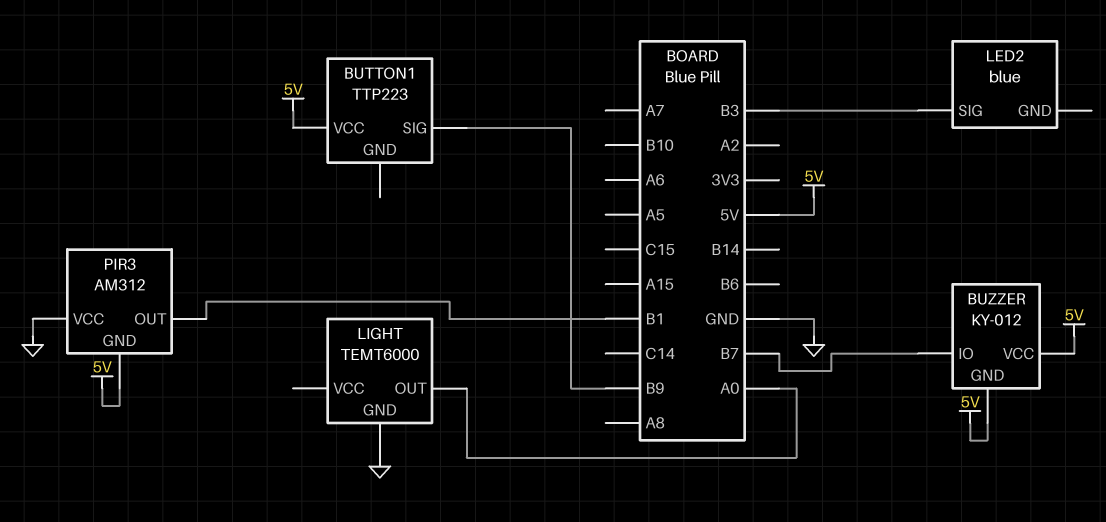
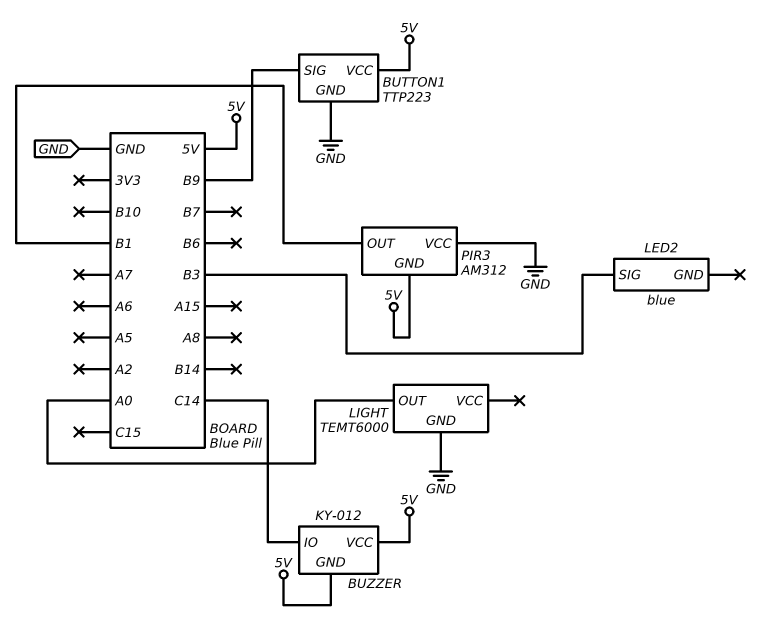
BUTTON1 pin GND: none -> GND
BUZZER pin IO: B7 -> C14

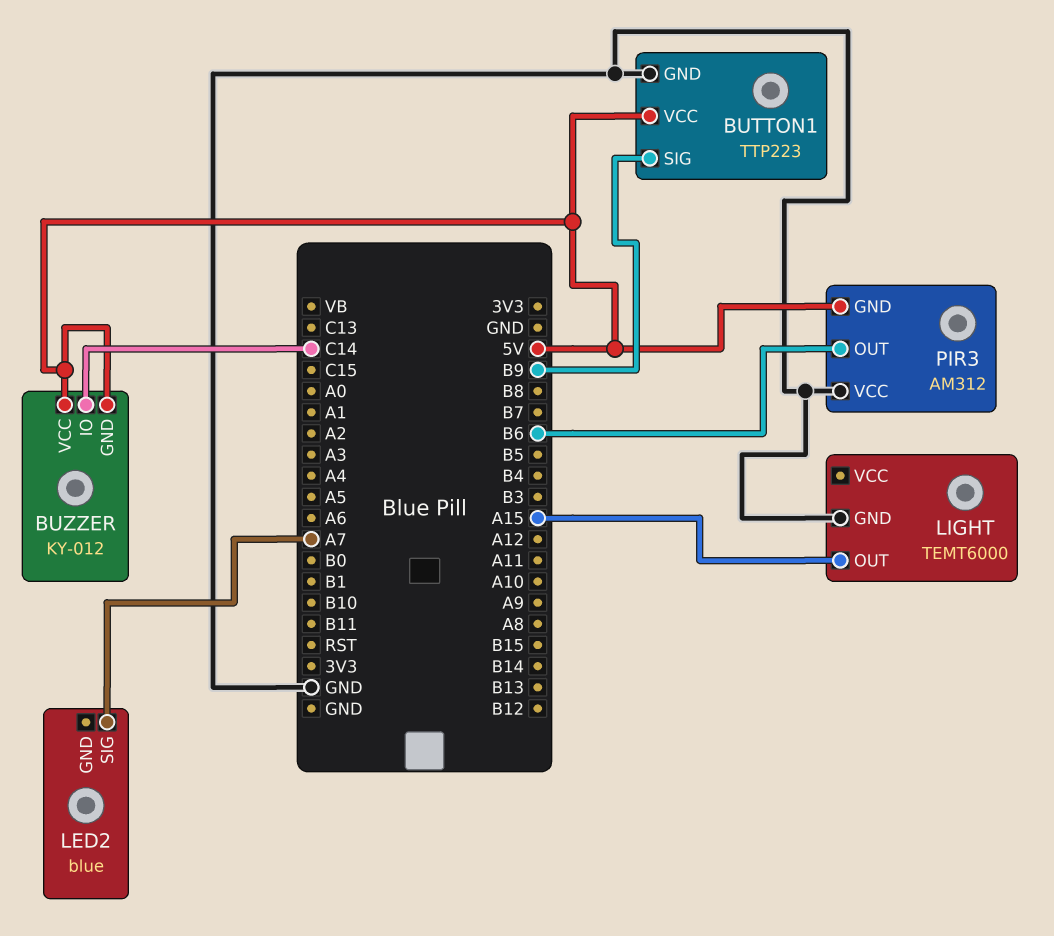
LED2 pin SIG: B3 -> A7
LIGHT pin OUT: A0 -> A15
PIR3 pin OUT: B1 -> B6

